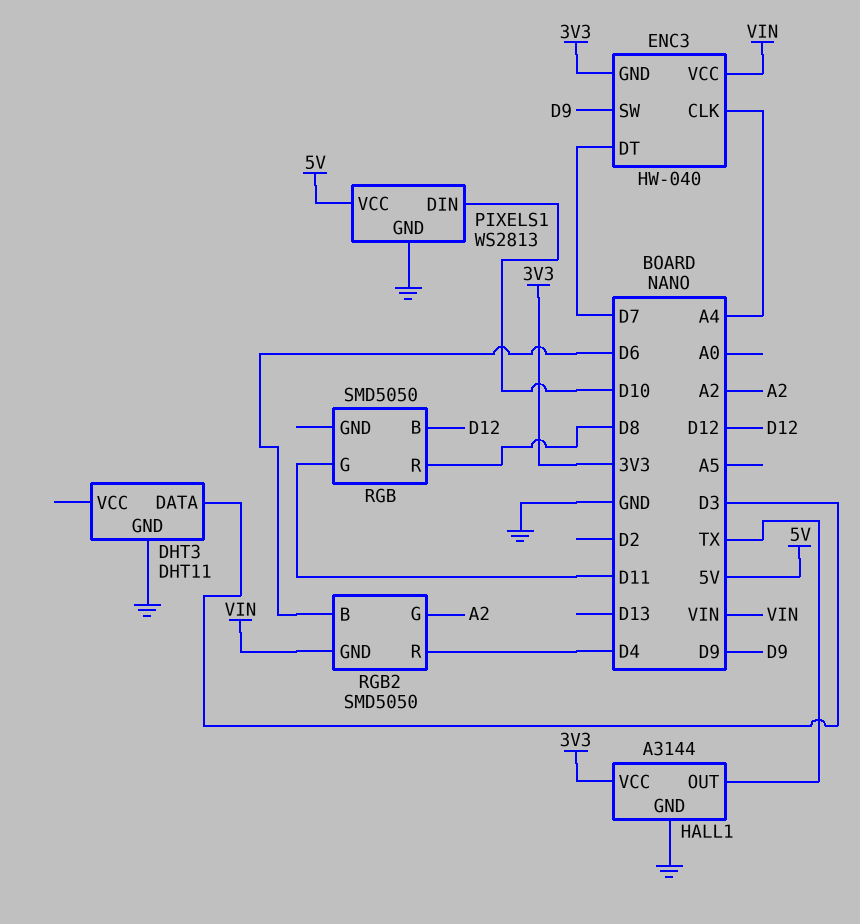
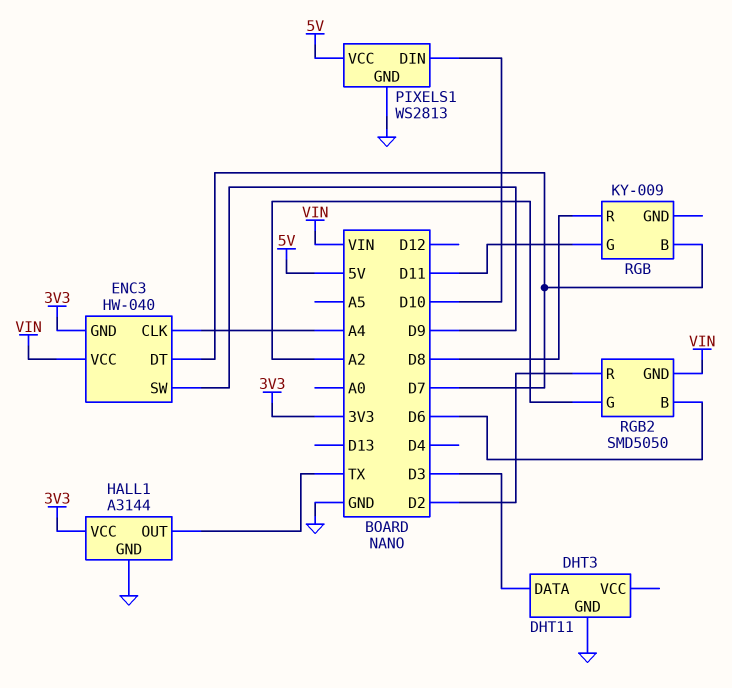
RGB: SMD5050 -> KY-009
RGB pin B: D12 -> D7
RGB2 pin R: D4 -> D2

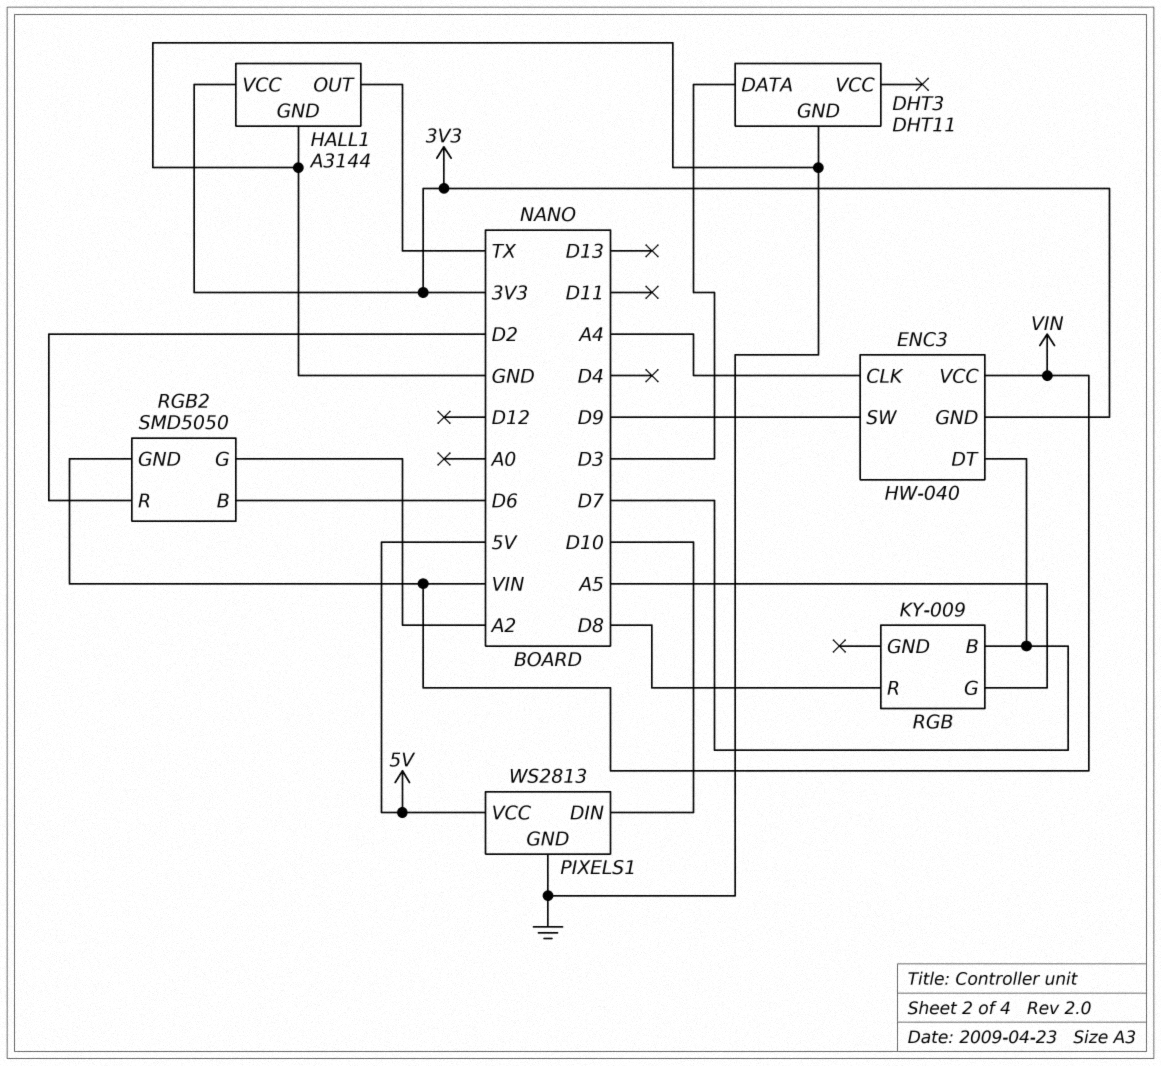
RGB pin G: D11 -> A5

